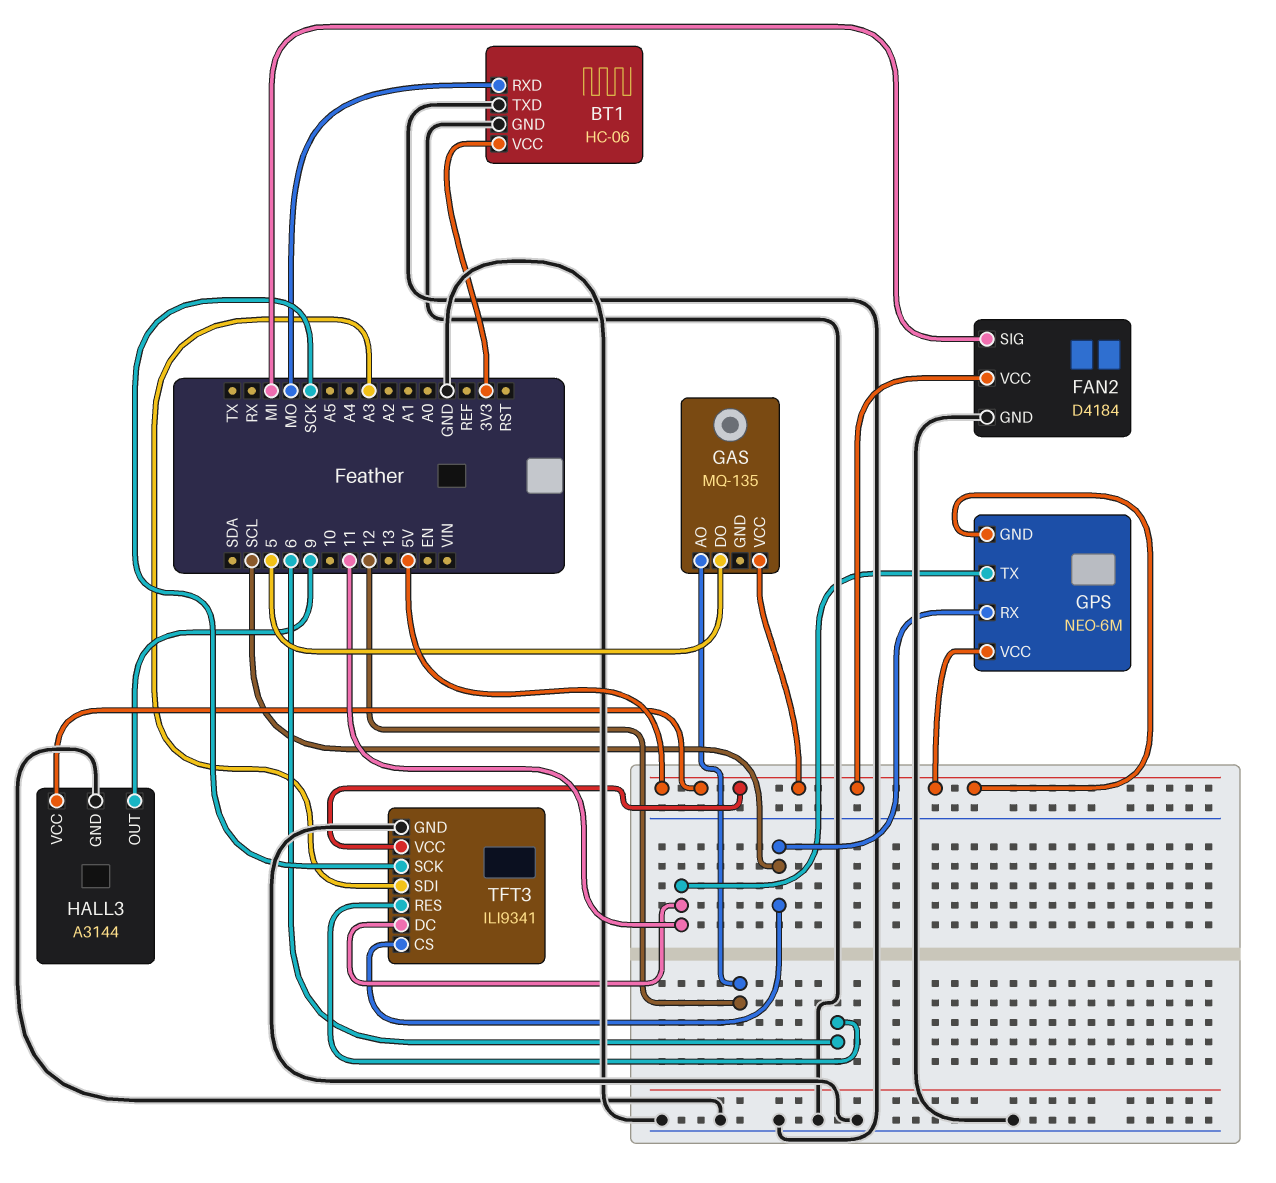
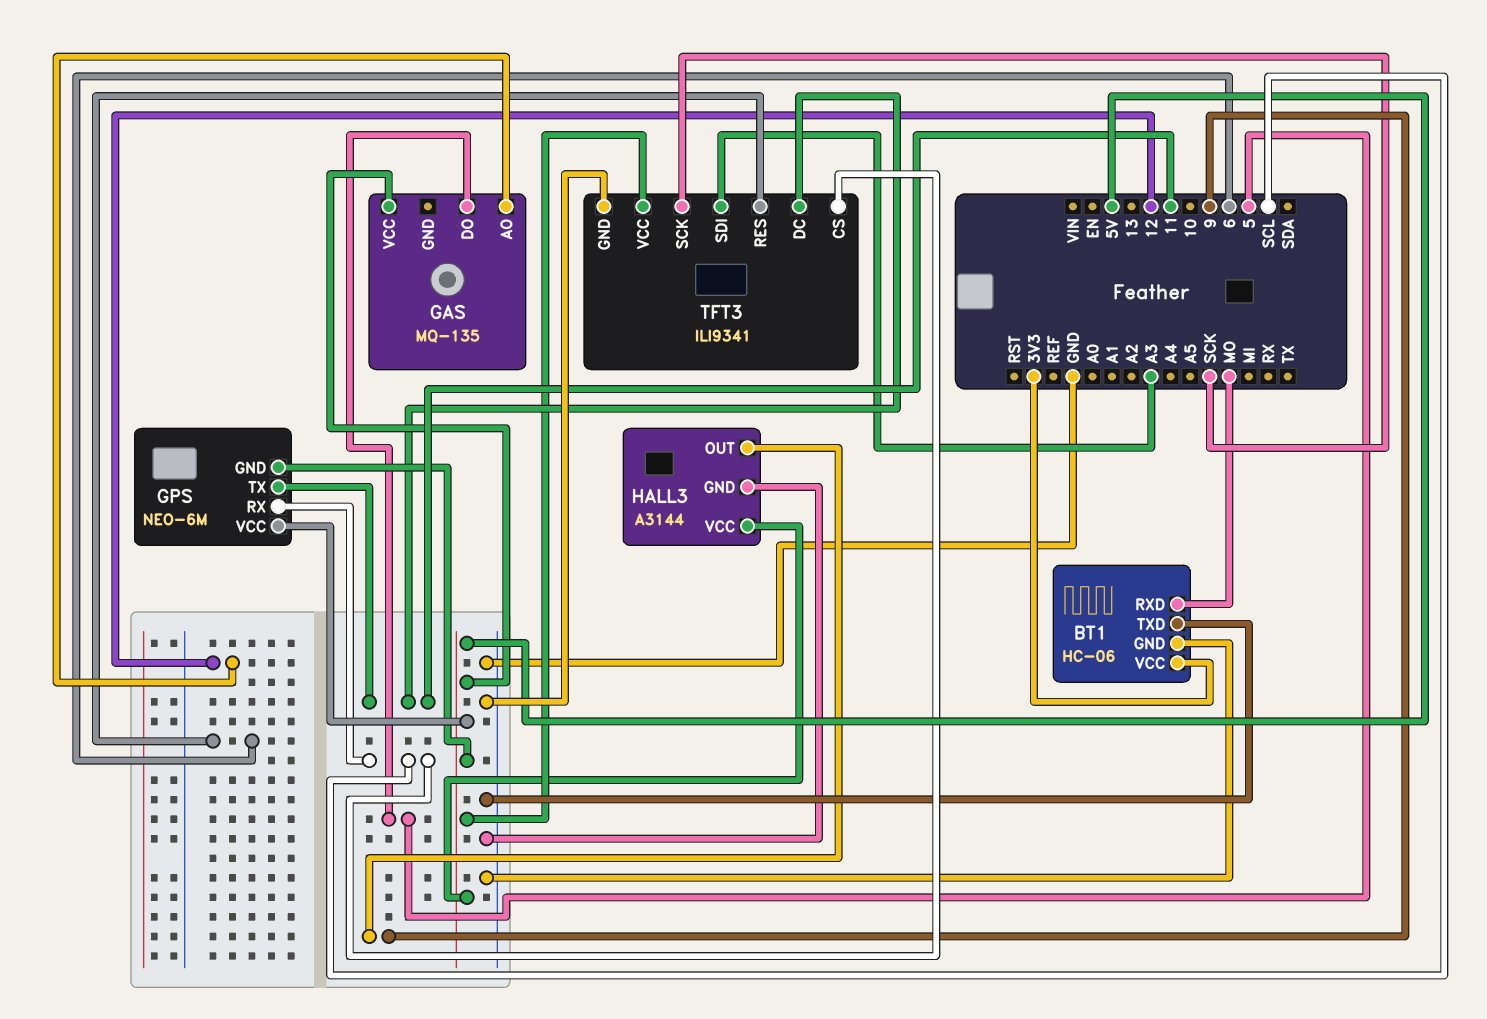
FAN2: D4184 -> none
FAN2 pin GND: GND -> none
FAN2 pin SIG: MI -> none
FAN2 pin VCC: 5V -> none

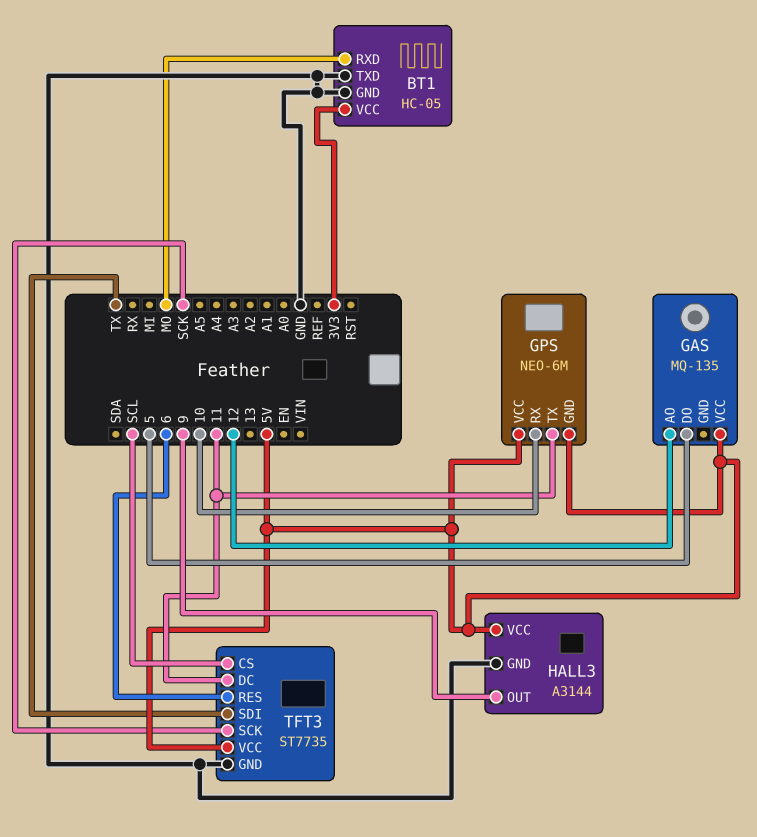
BT1: HC-06 -> HC-05
GPS pin RX: SCL -> 10
TFT3: ILI9341 -> ST7735
TFT3 pin SDI: A3 -> TX

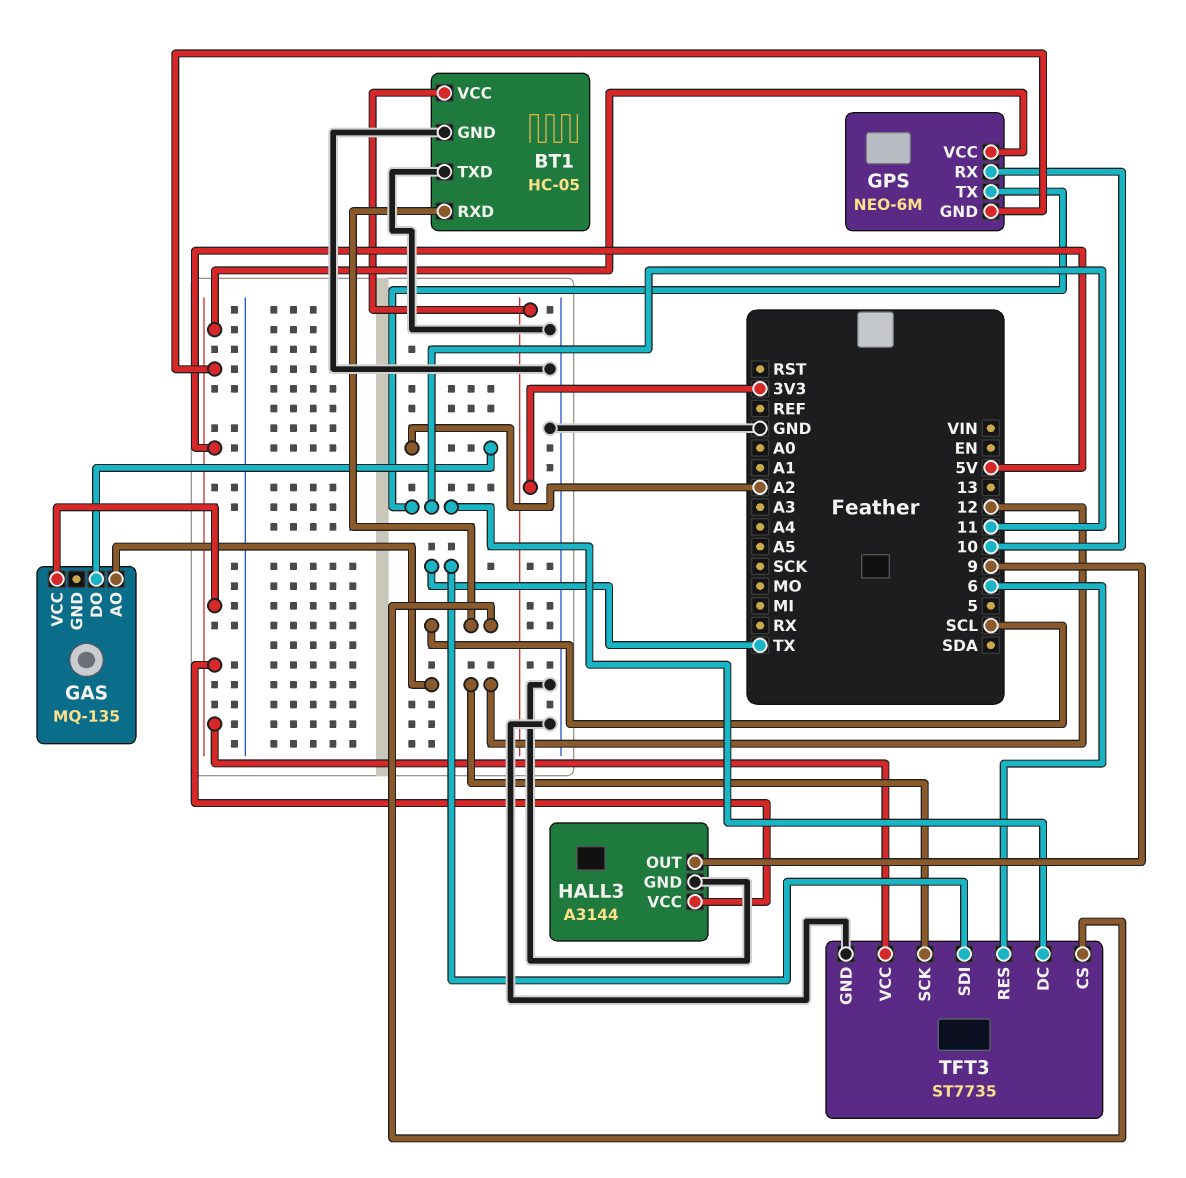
BT1 pin RXD: MO -> SCL
GAS pin DO: 5 -> A2
TFT3 pin SCK: SCK -> 12

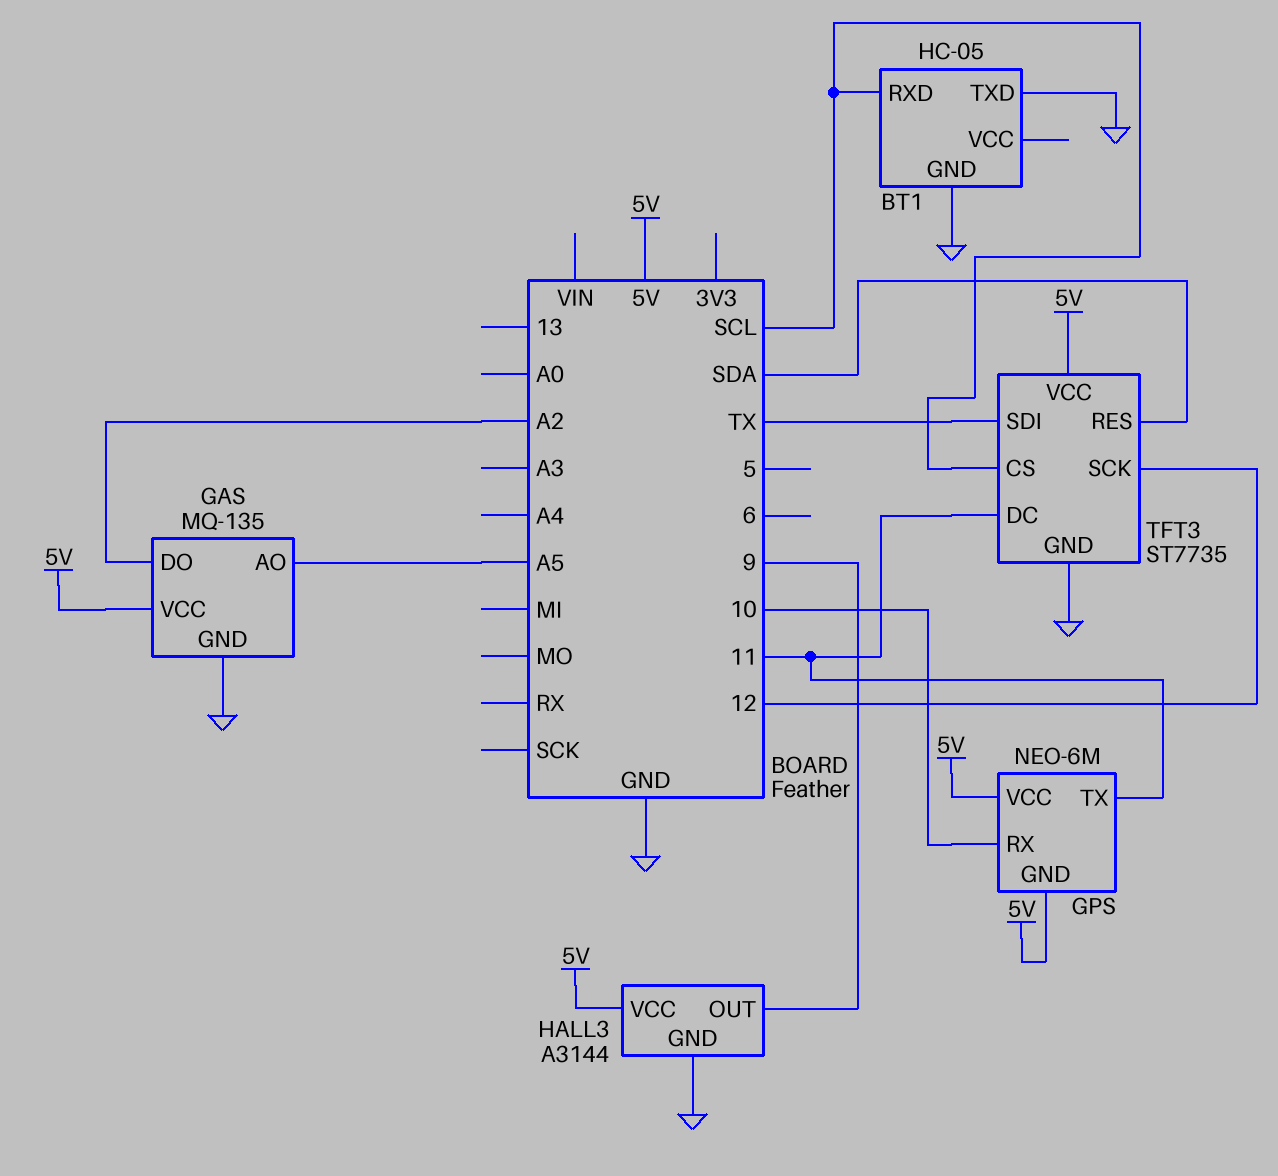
BT1 pin VCC: 3V3 -> none
GAS pin AO: 12 -> A5
GAS pin GND: none -> GND
TFT3 pin RES: 6 -> SDA

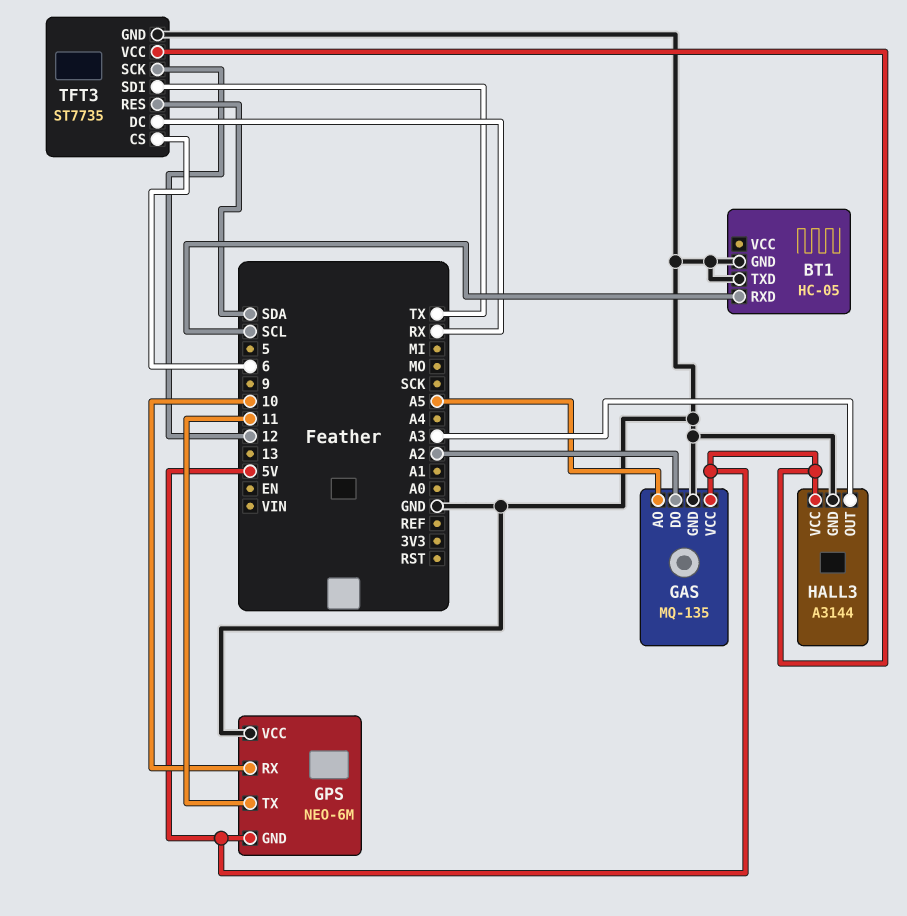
GPS pin VCC: 5V -> GND
HALL3 pin OUT: 9 -> A3
TFT3 pin CS: SCL -> 6
TFT3 pin DC: 11 -> RX

